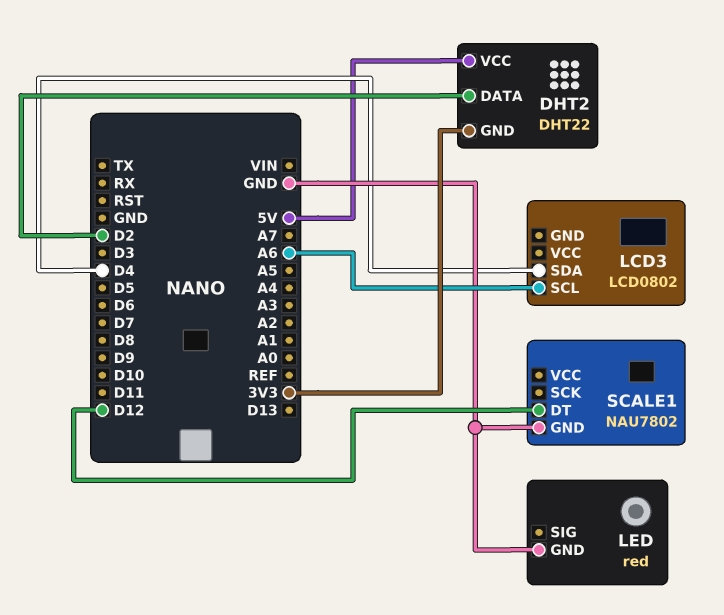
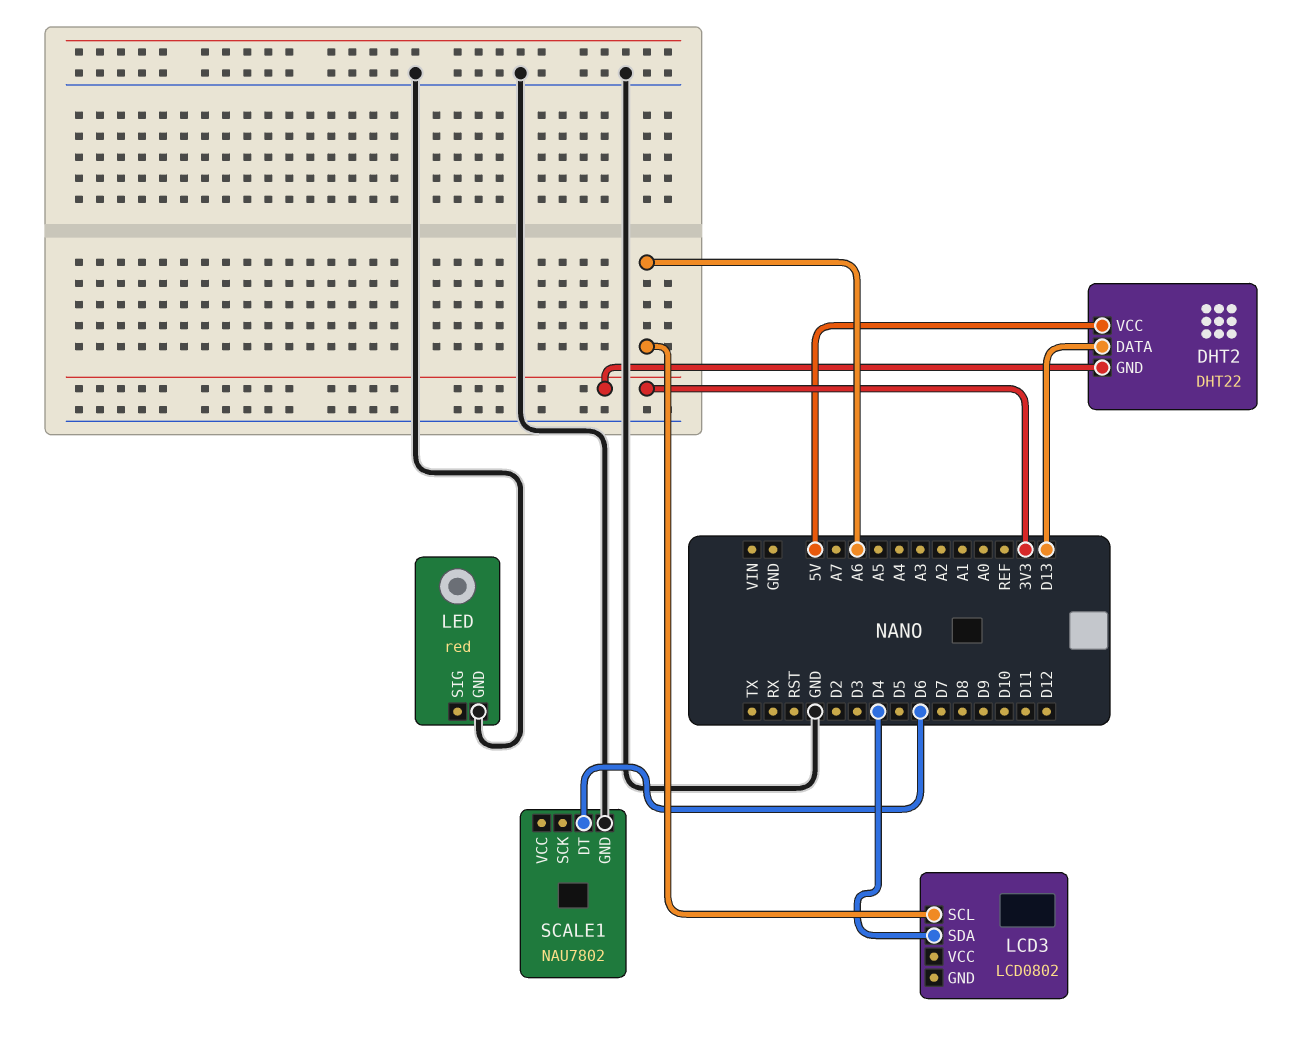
DHT2 pin DATA: D2 -> D13
SCALE1 pin DT: D12 -> D6

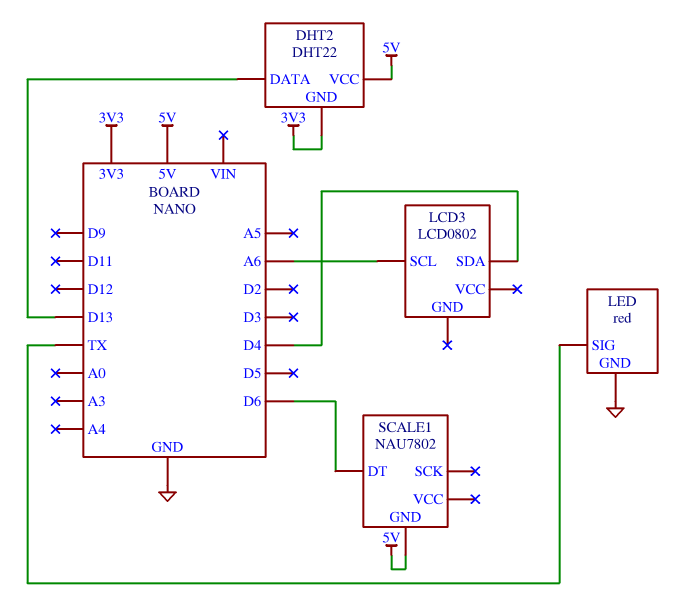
LED pin SIG: none -> TX
SCALE1 pin GND: GND -> 5V

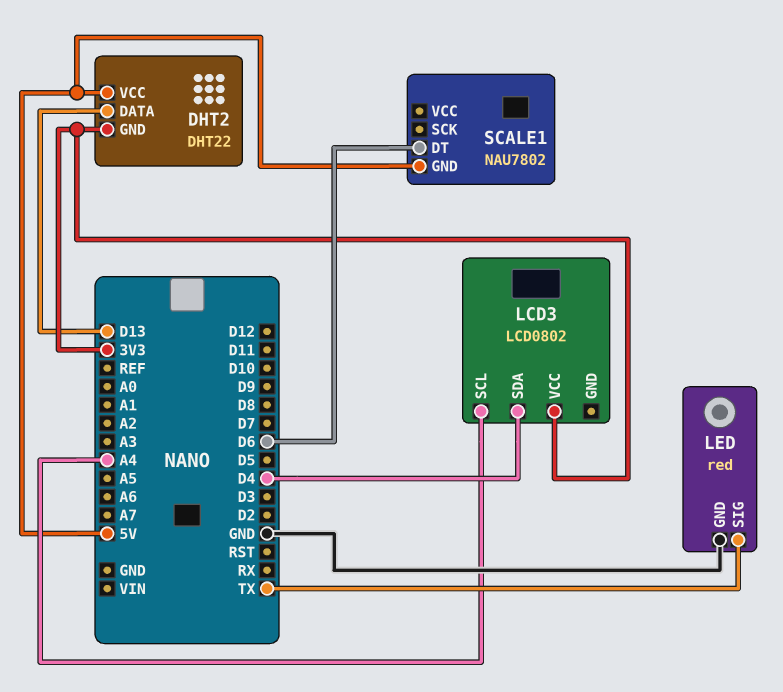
LCD3 pin SCL: A6 -> A4
LCD3 pin VCC: none -> 3V3

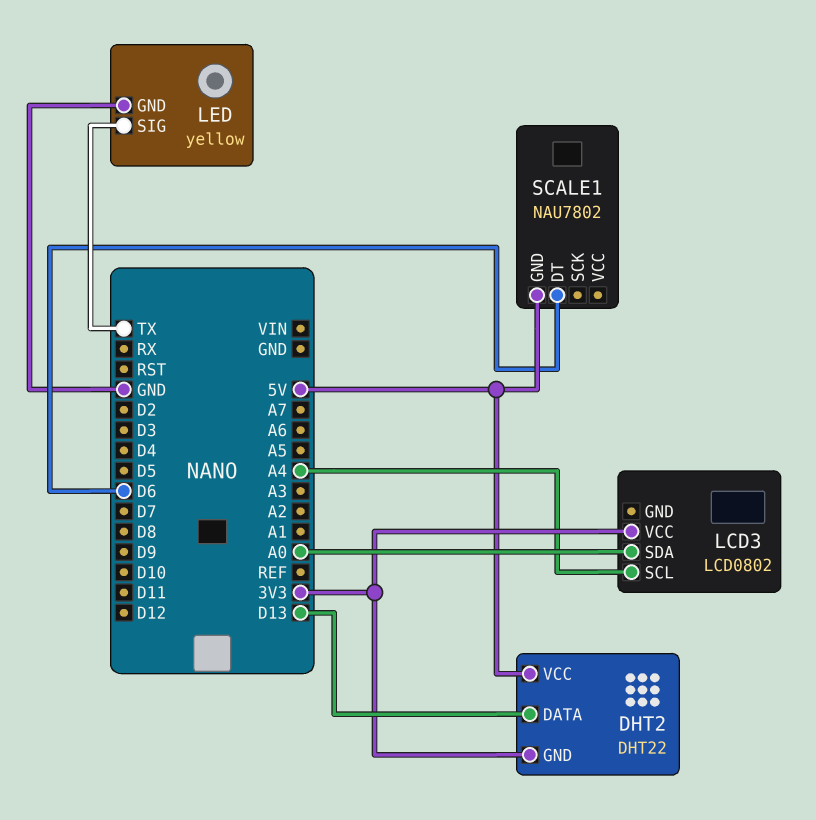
LCD3 pin SDA: D4 -> A0
LED: red -> yellow

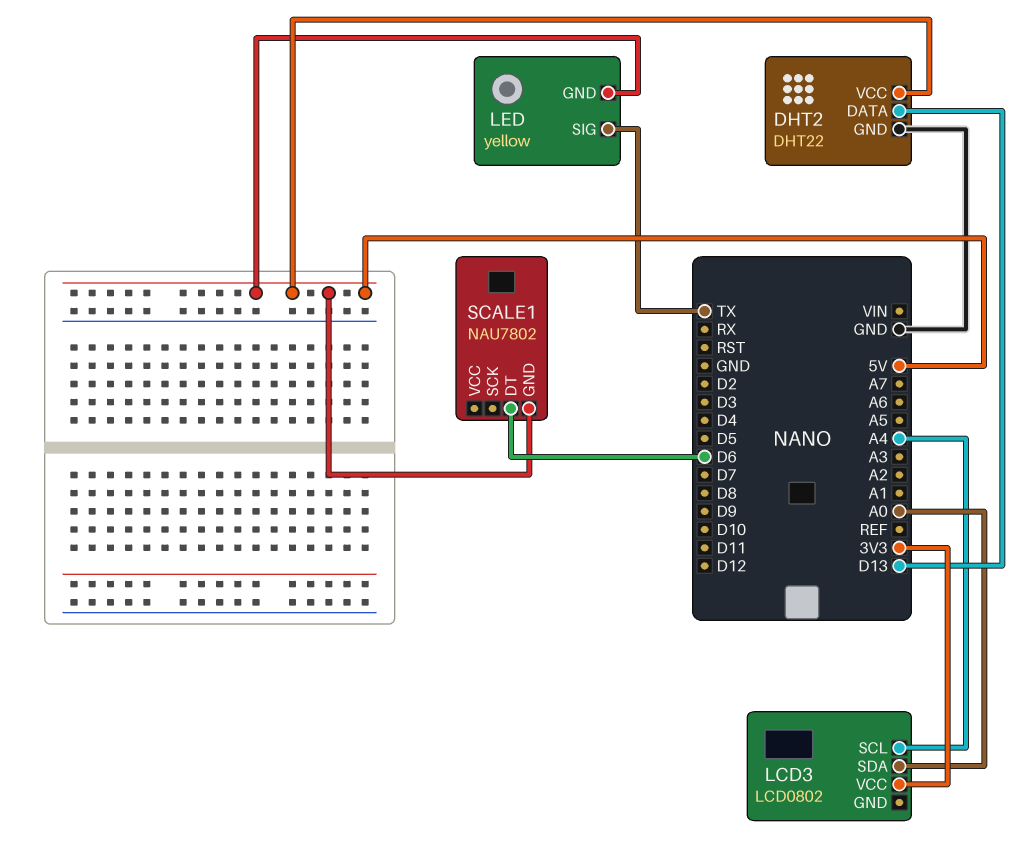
DHT2 pin GND: 3V3 -> GND
LED pin GND: GND -> 5V

